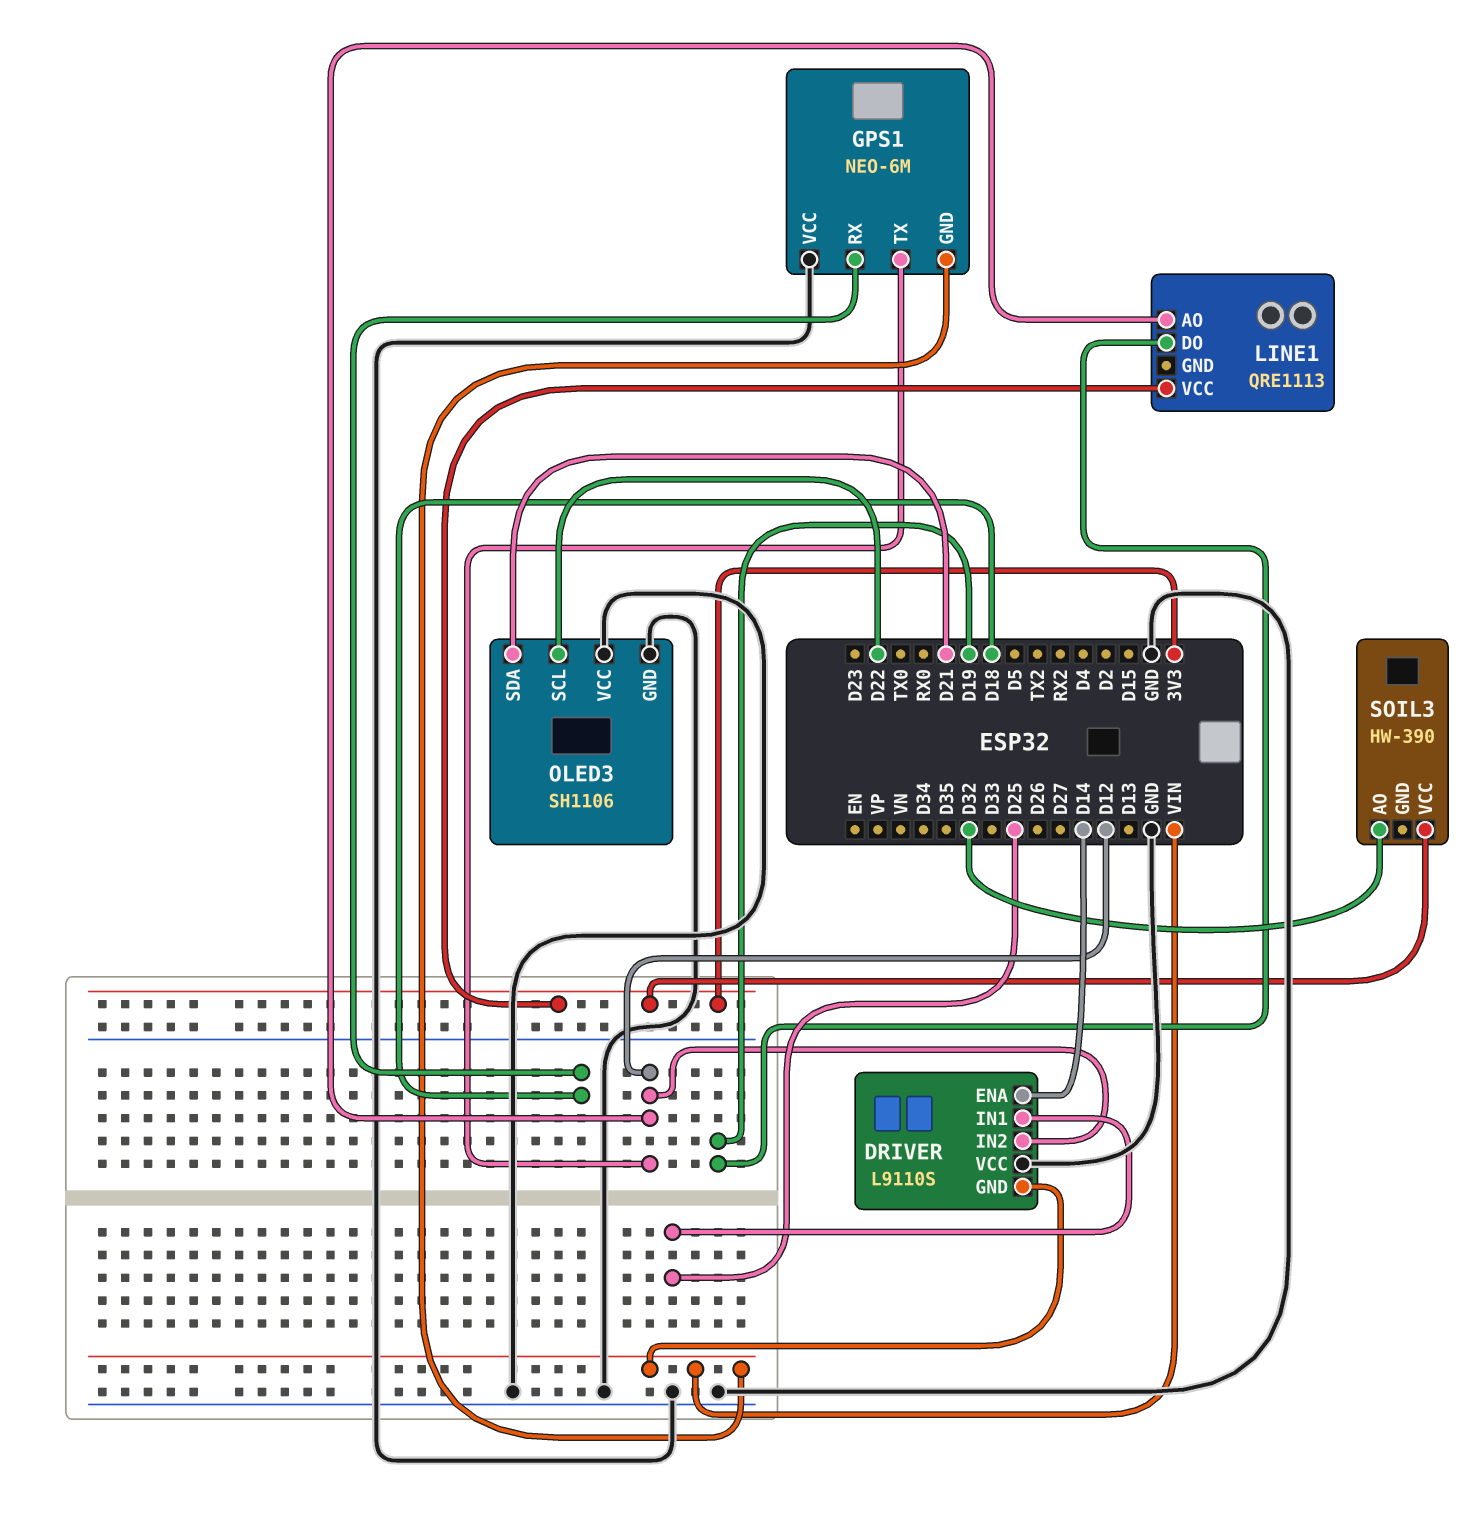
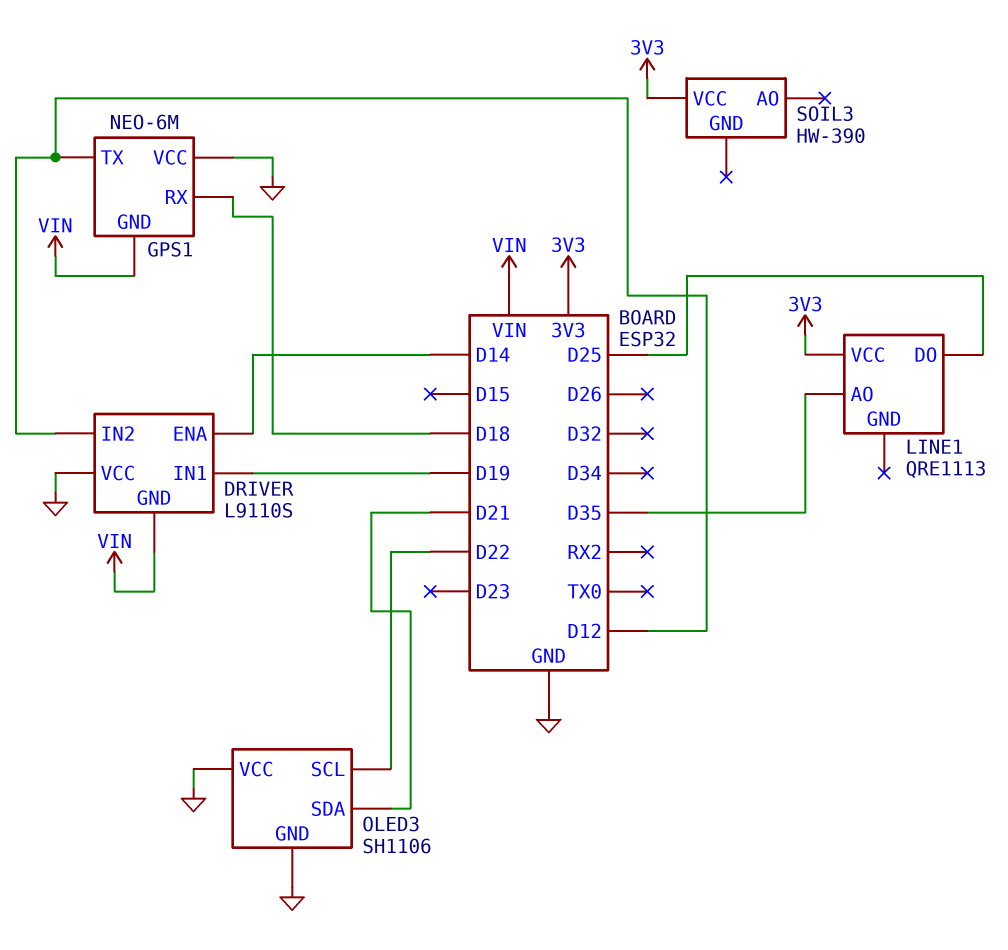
DRIVER pin IN1: D25 -> D19
LINE1 pin AO: D12 -> D35
LINE1 pin DO: D19 -> D25
SOIL3 pin AO: D32 -> none

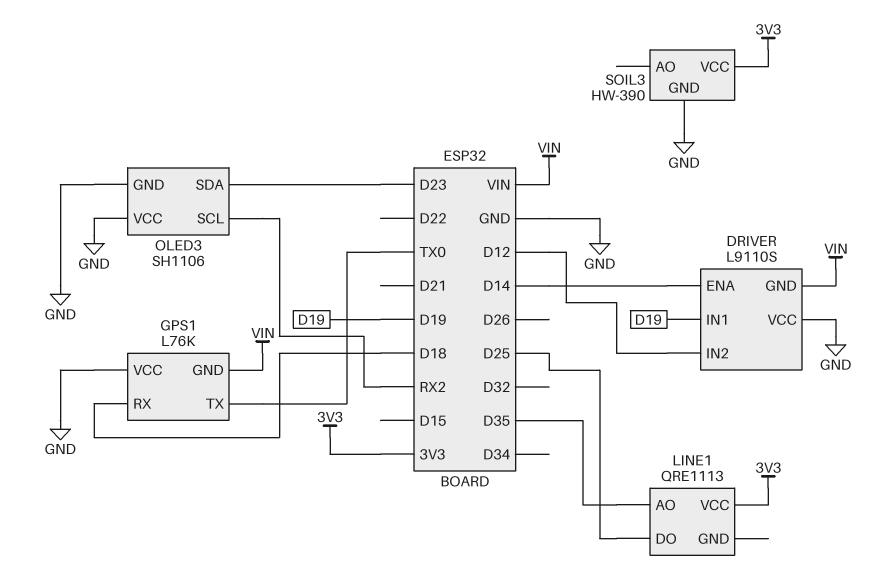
GPS1: NEO-6M -> L76K
GPS1 pin TX: D12 -> TX0
OLED3 pin SCL: D22 -> RX2
OLED3 pin SDA: D21 -> D23
SOIL3 pin GND: none -> GND

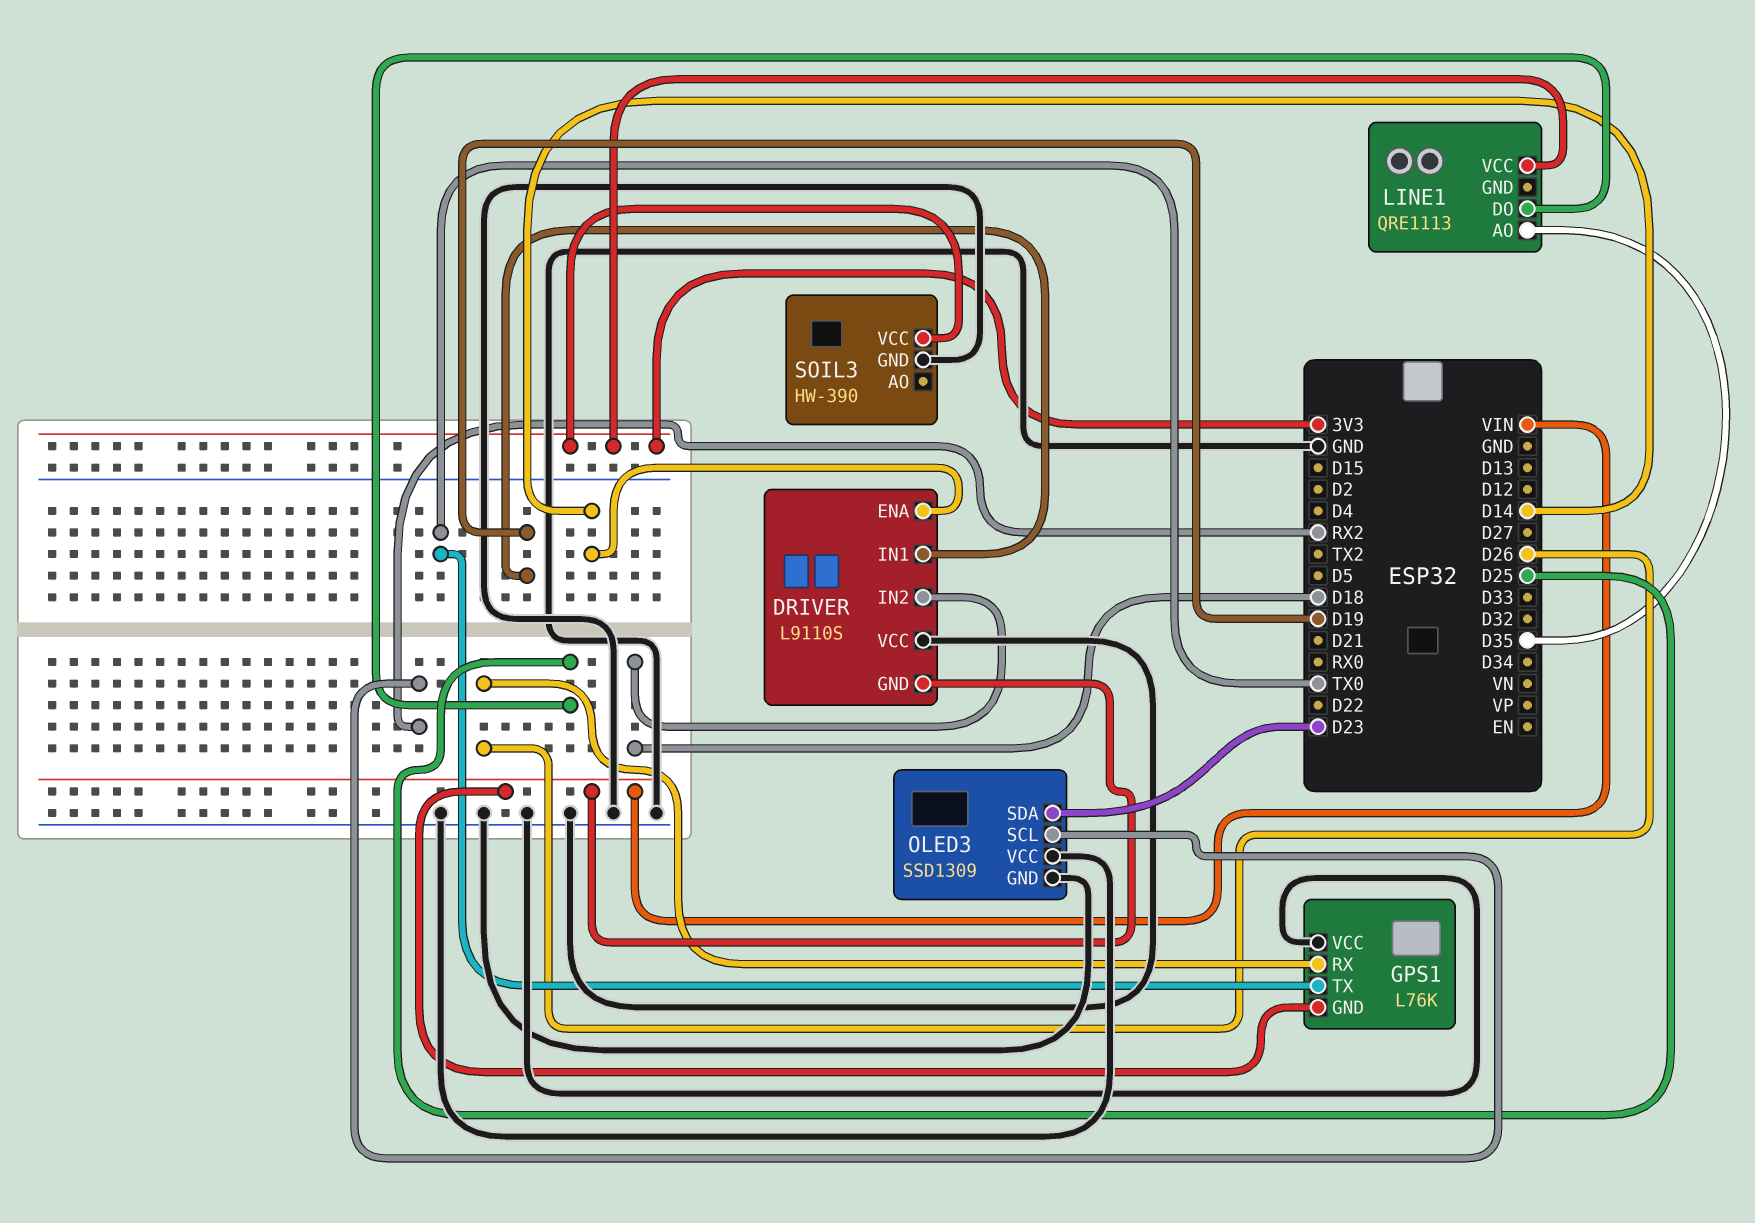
DRIVER pin IN2: D12 -> D18
GPS1 pin RX: D18 -> D26
OLED3: SH1106 -> SSD1309

